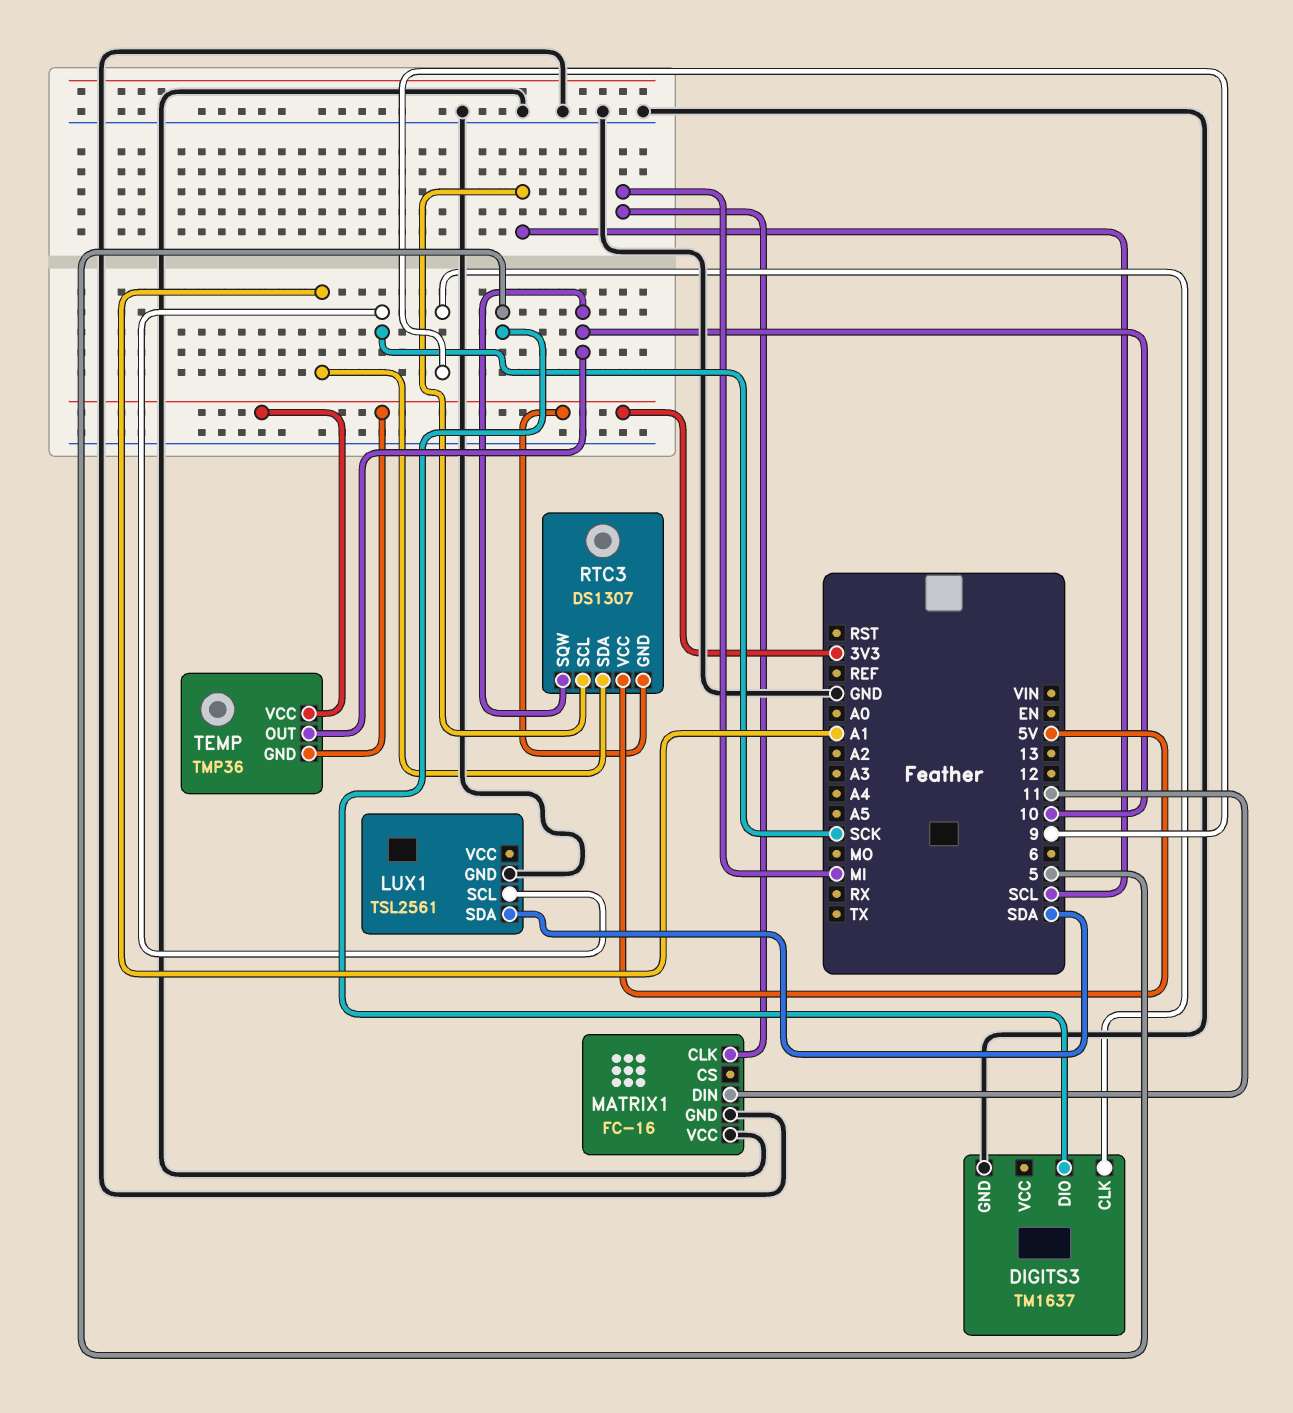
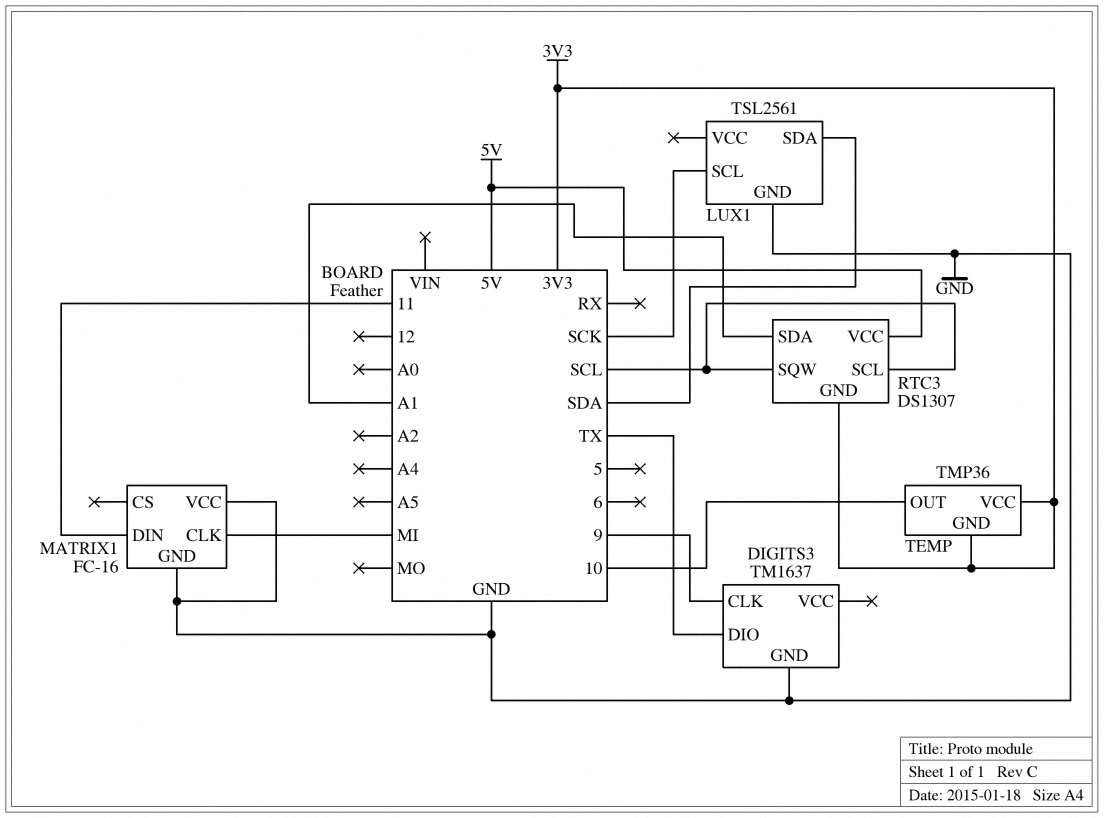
DIGITS3 pin DIO: 5 -> TX
RTC3 pin SQW: 10 -> SCL

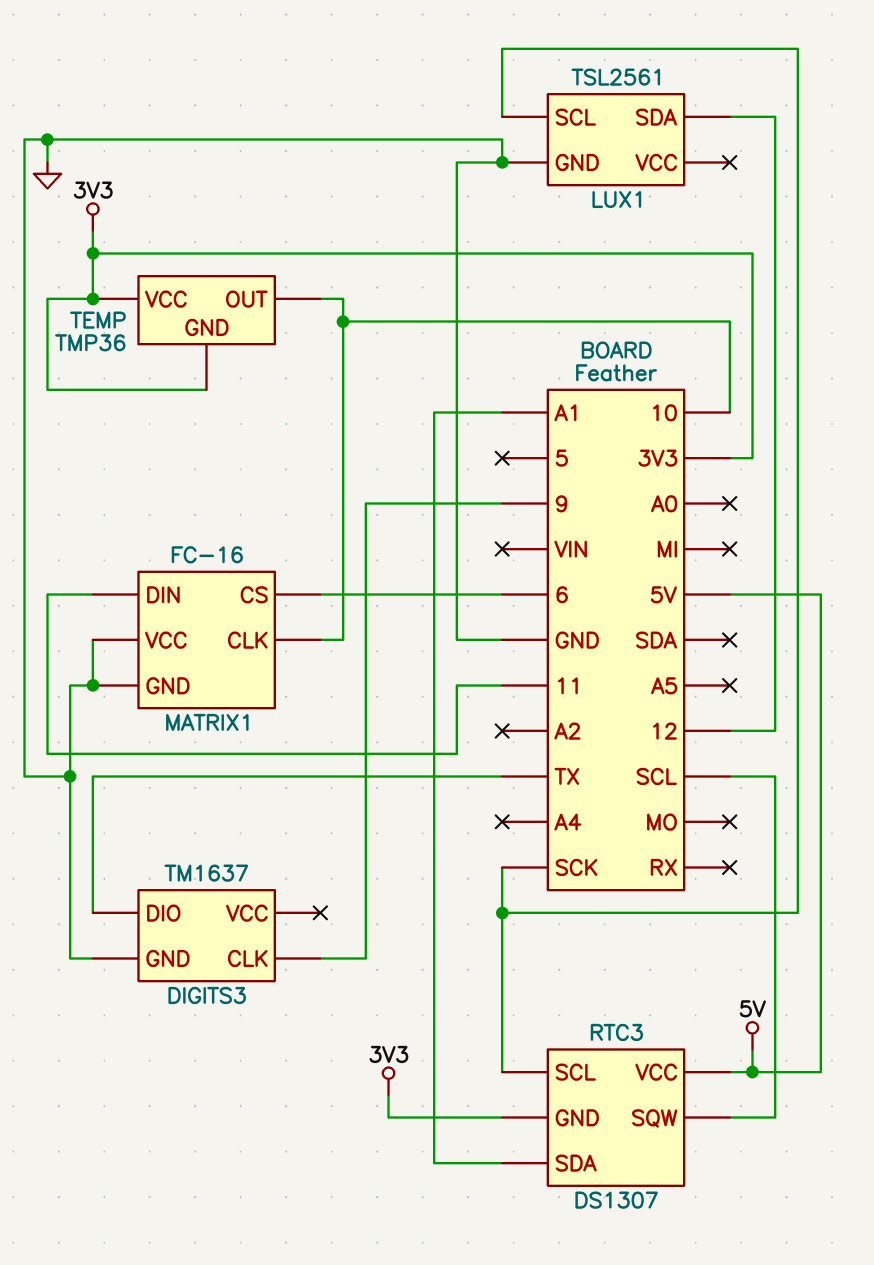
LUX1 pin SDA: SDA -> 12
MATRIX1 pin CLK: MI -> 10
MATRIX1 pin CS: none -> 6
RTC3 pin SCL: SCL -> SCK

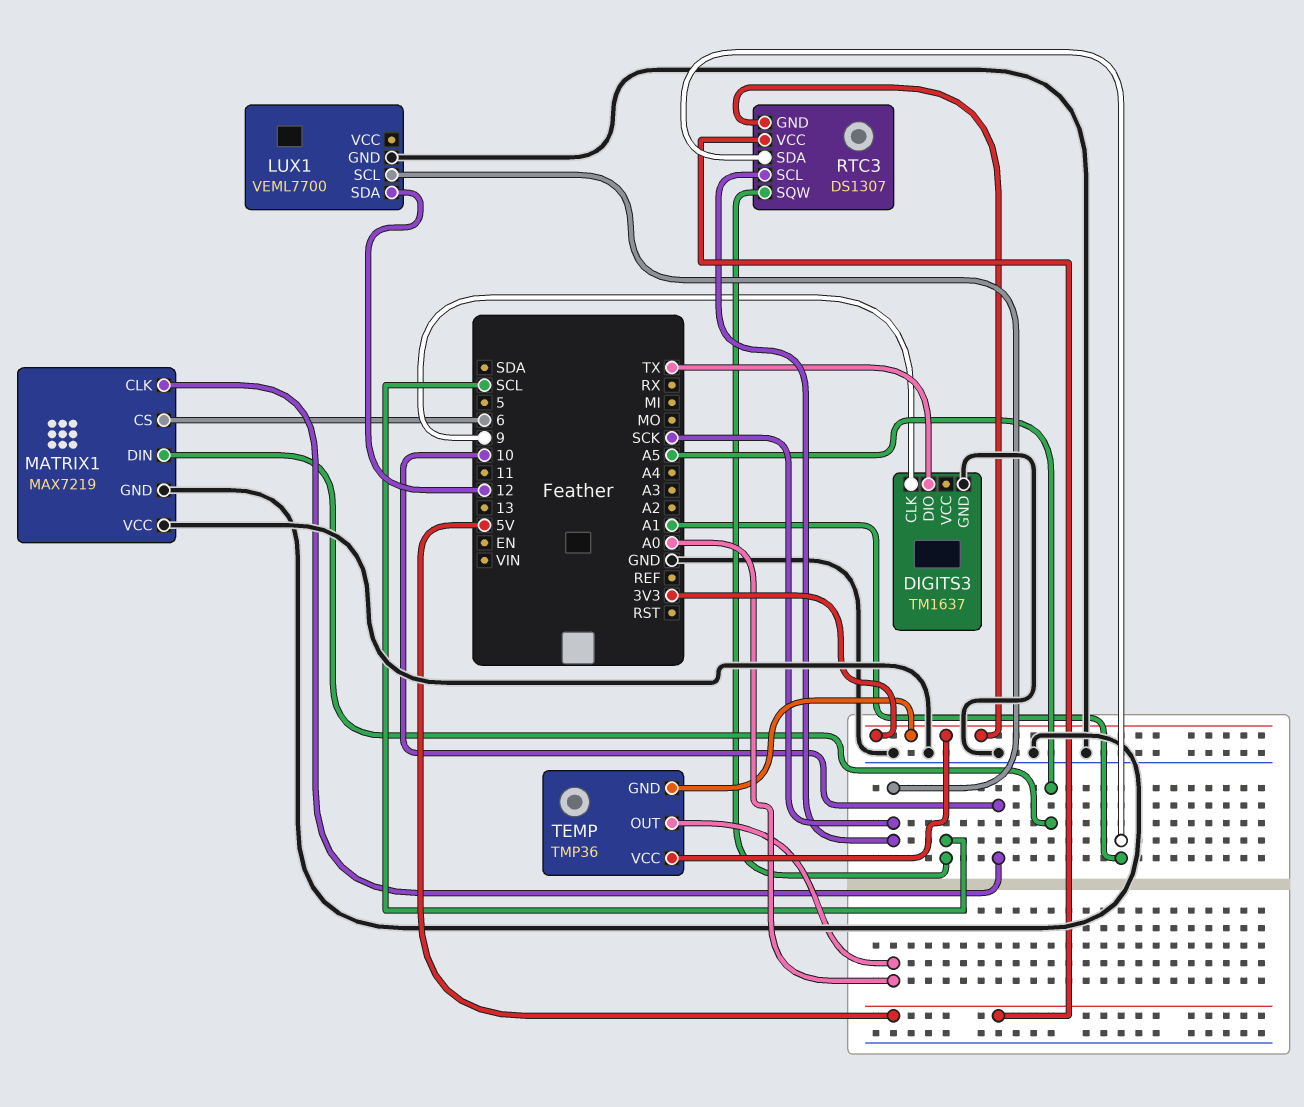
LUX1: TSL2561 -> VEML7700
MATRIX1: FC-16 -> MAX7219
MATRIX1 pin DIN: 11 -> A5
TEMP pin OUT: 10 -> A0

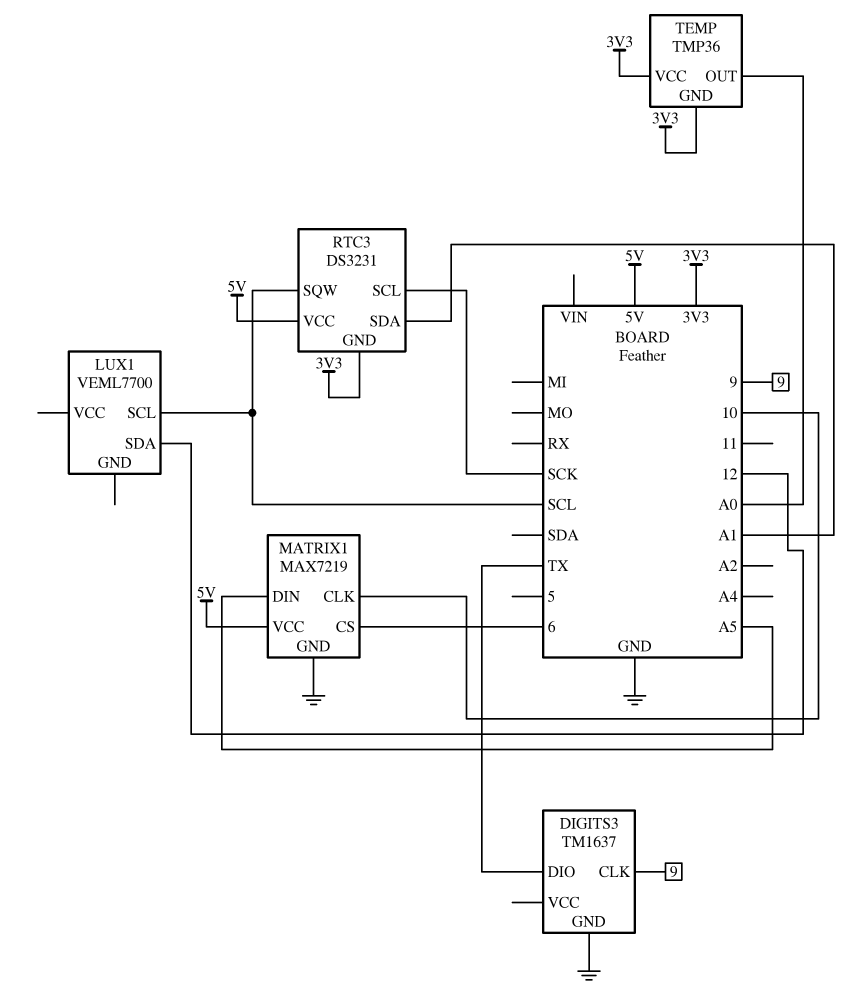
LUX1 pin GND: GND -> none
LUX1 pin SCL: SCK -> SCL
MATRIX1 pin VCC: GND -> 5V
RTC3: DS1307 -> DS3231

